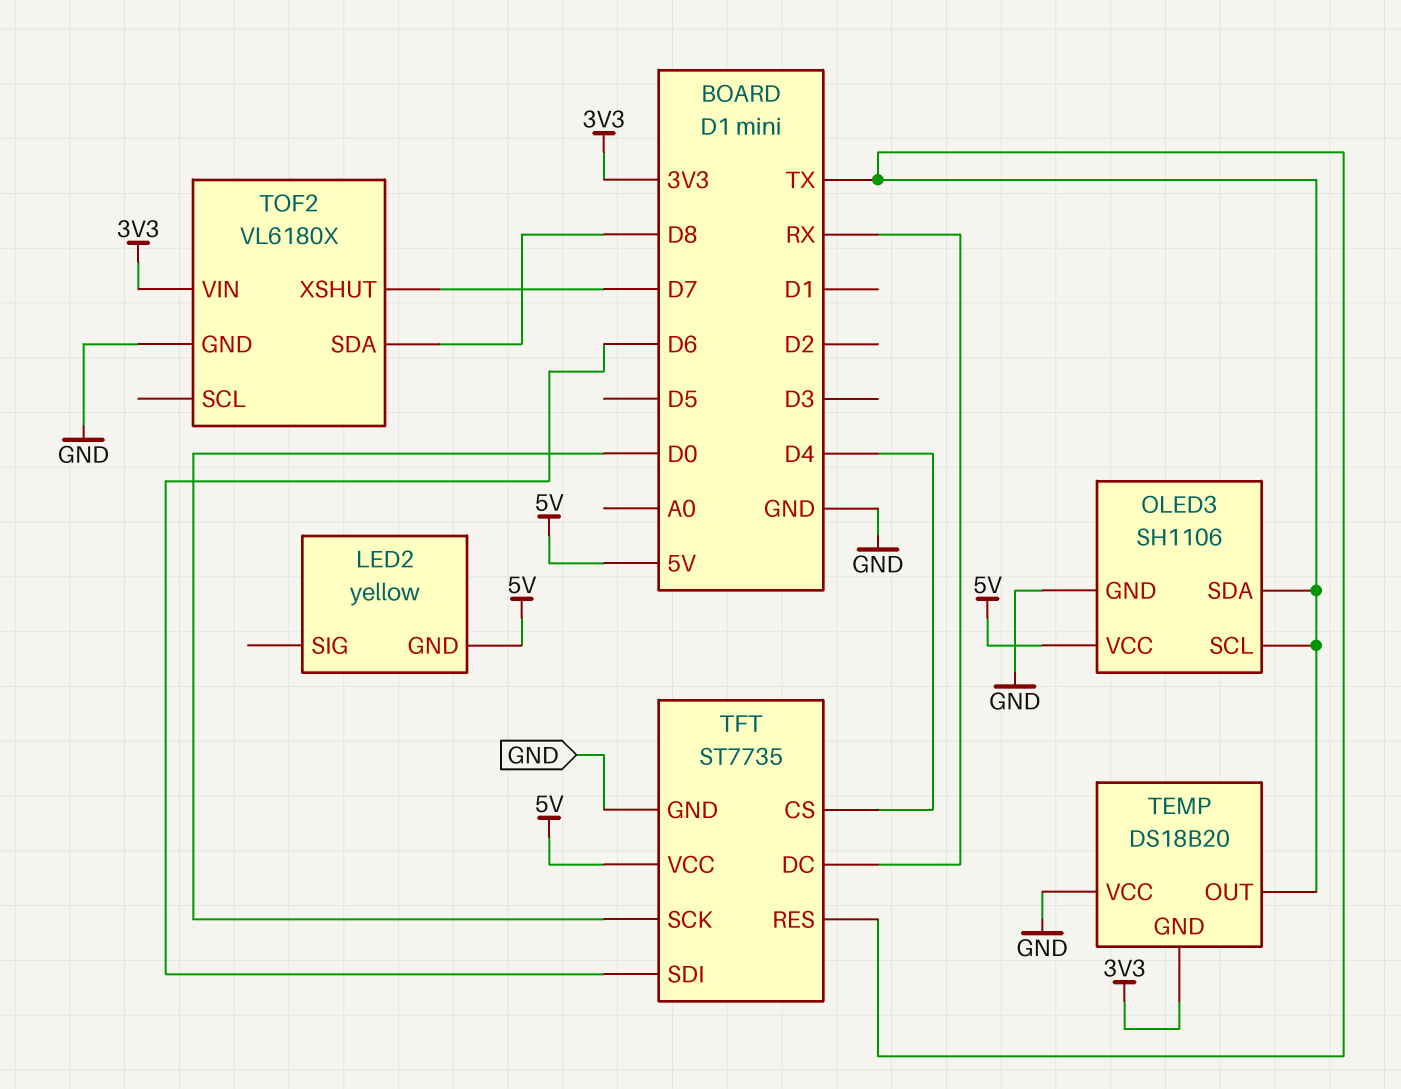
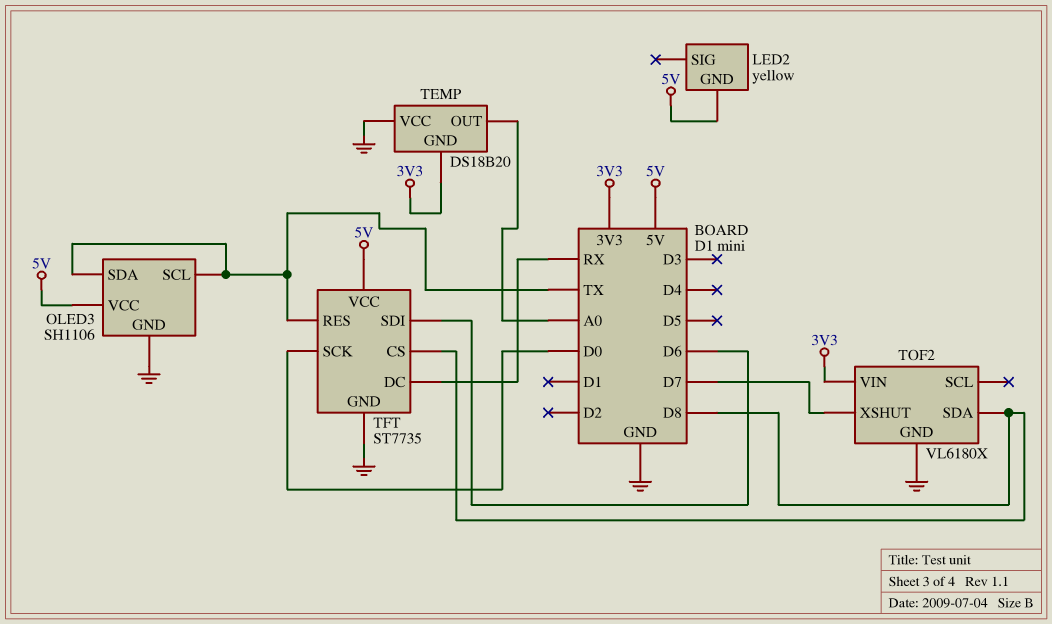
TEMP pin OUT: TX -> A0
TFT pin CS: D4 -> D8

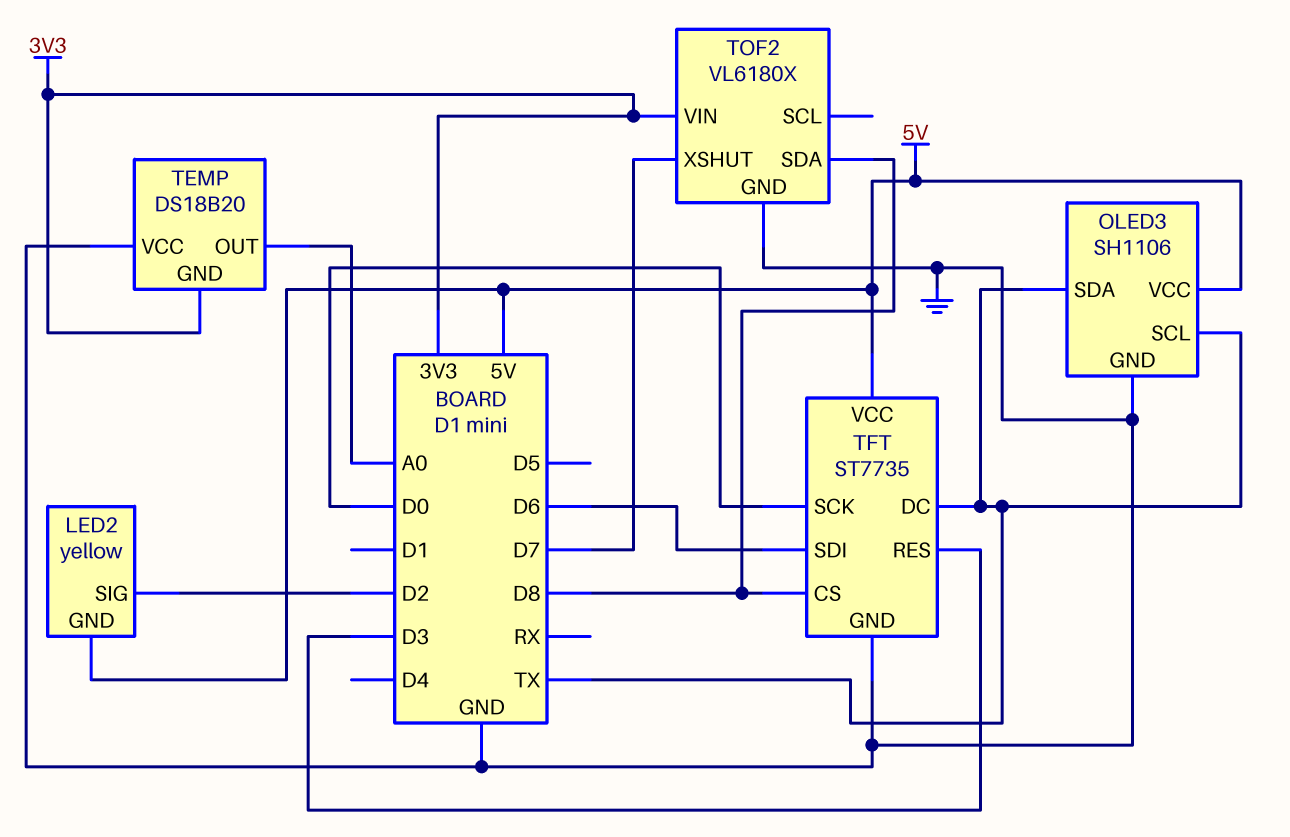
LED2 pin SIG: none -> D2
TFT pin DC: RX -> TX
TFT pin RES: TX -> D3

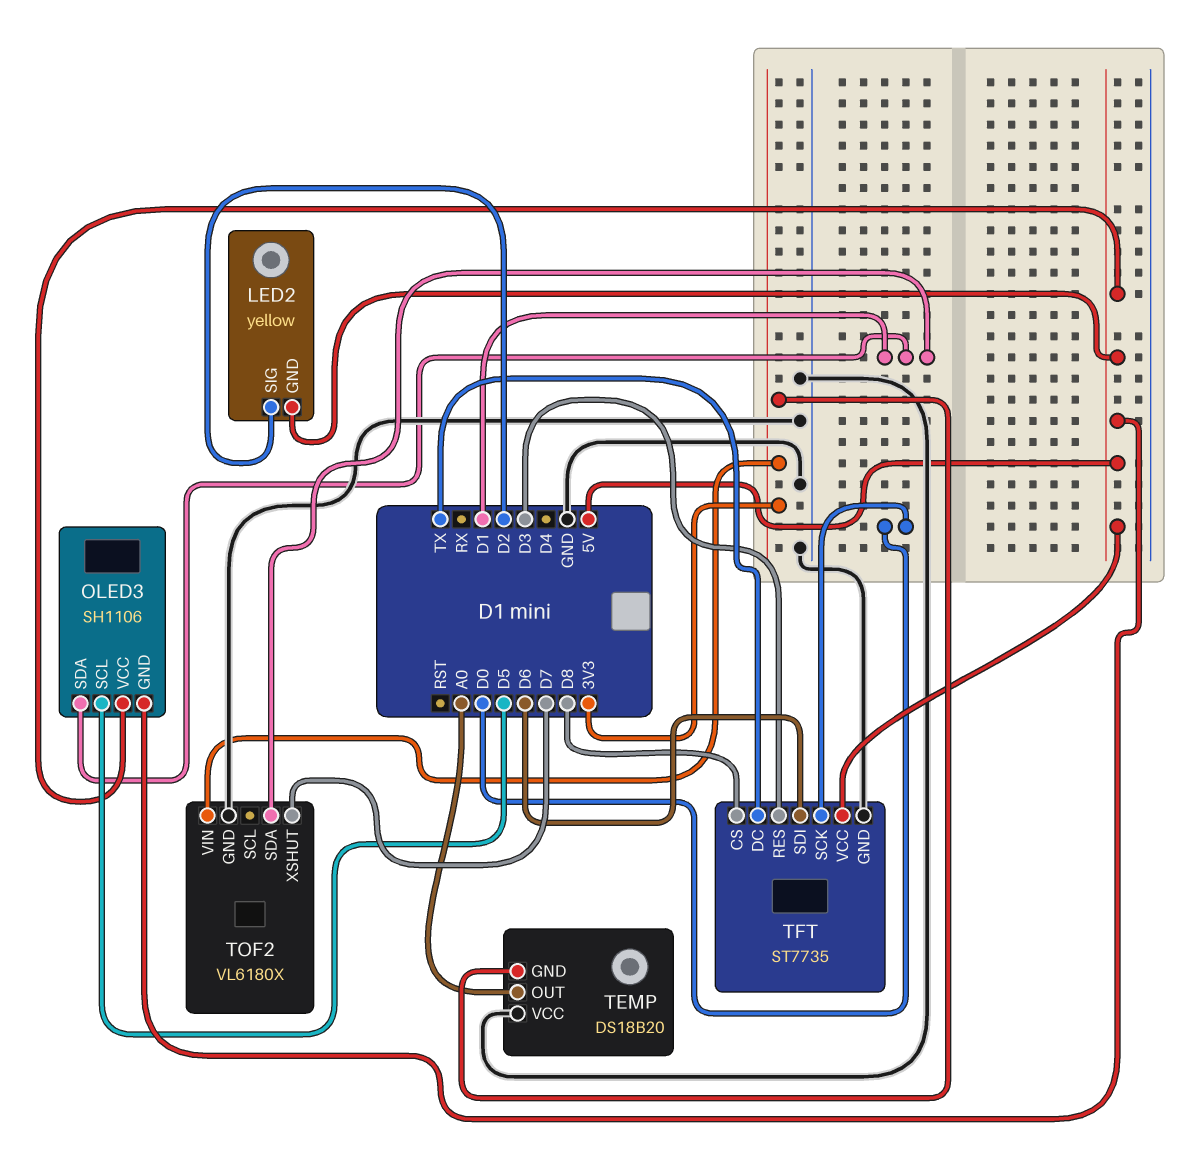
OLED3 pin GND: GND -> 5V
OLED3 pin SCL: TX -> D5
OLED3 pin SDA: TX -> D1
TOF2 pin SDA: D8 -> D1

